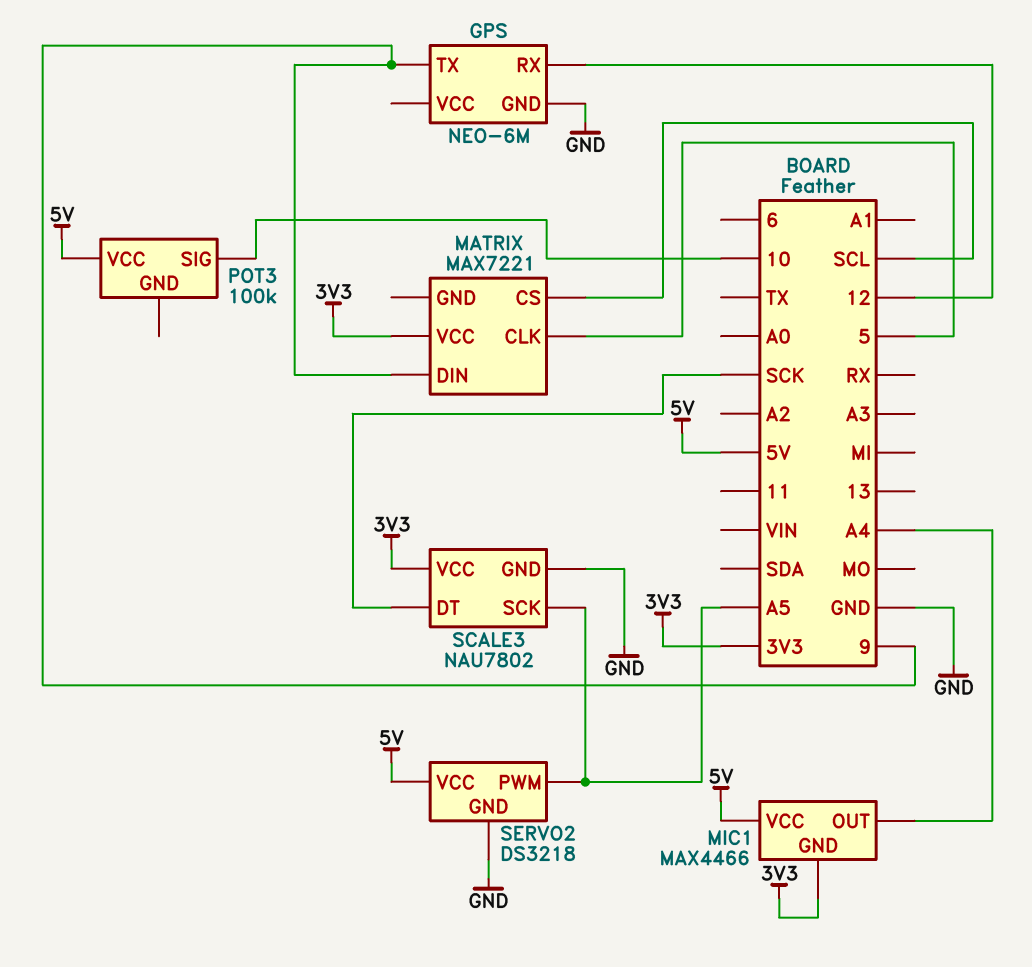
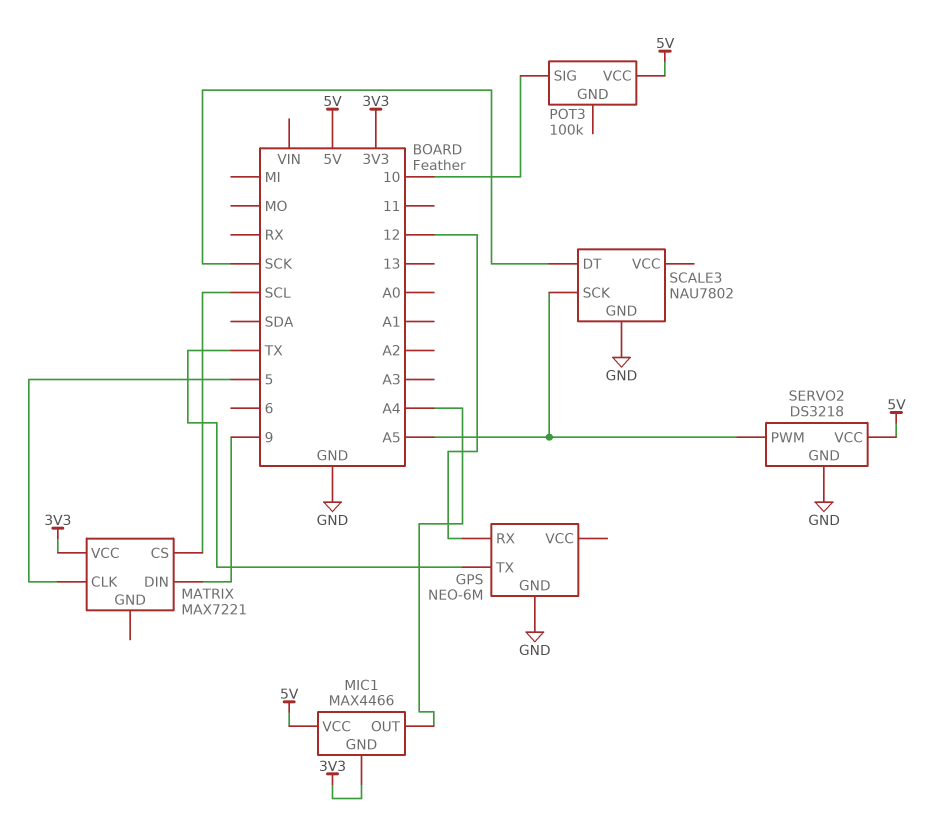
GPS pin TX: 9 -> TX
SCALE3 pin VCC: 3V3 -> none

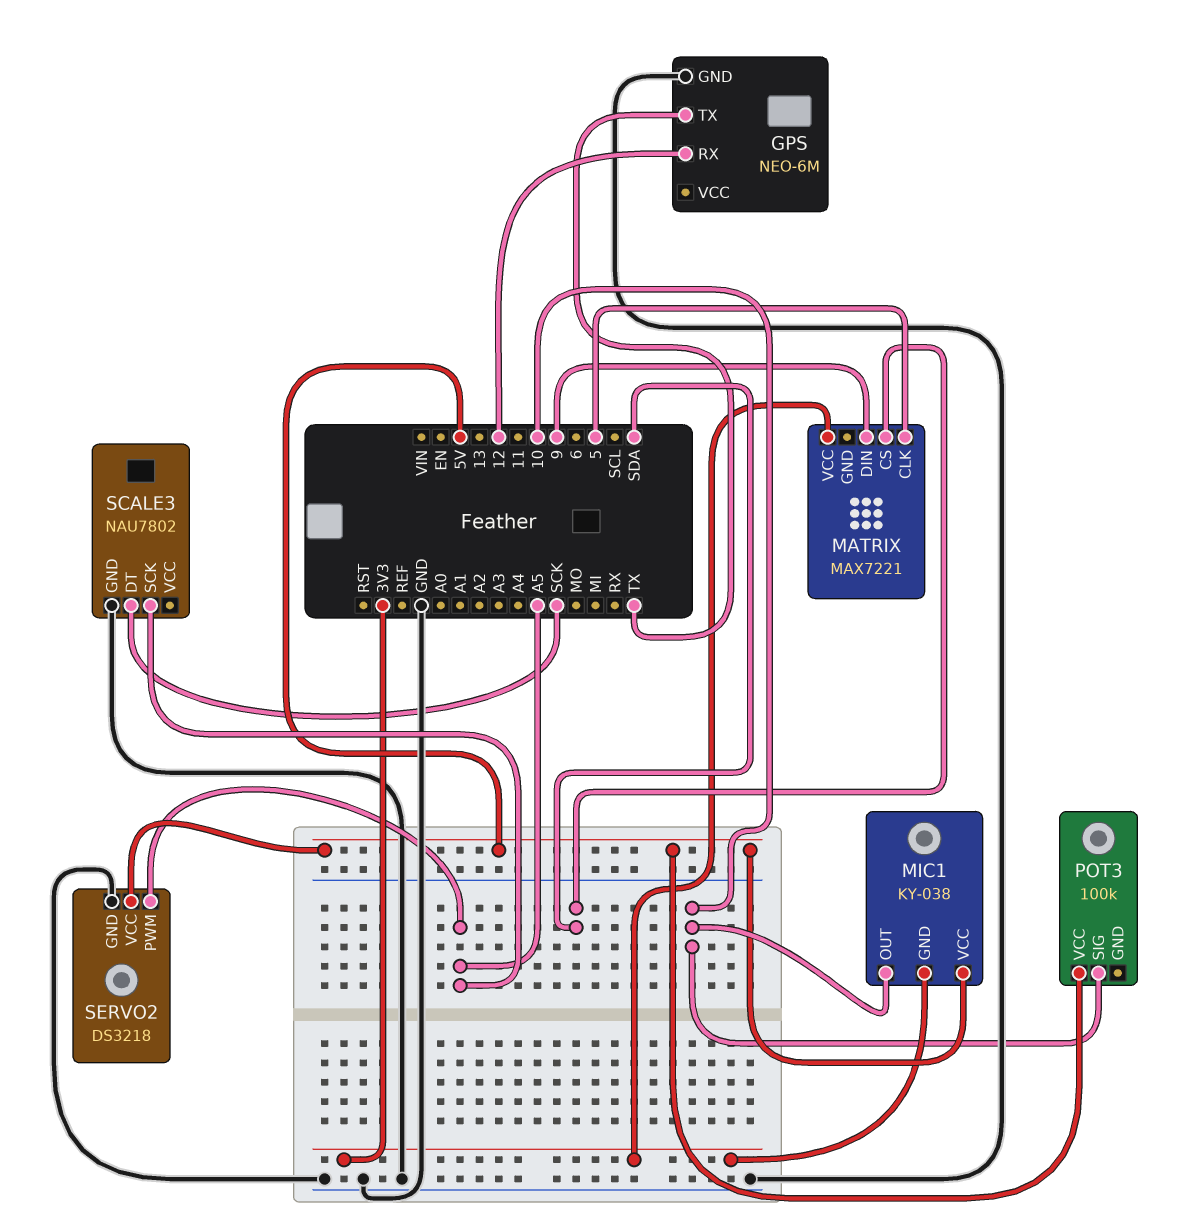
MATRIX pin CS: SCL -> SDA
MIC1: MAX4466 -> KY-038
MIC1 pin OUT: A4 -> 10

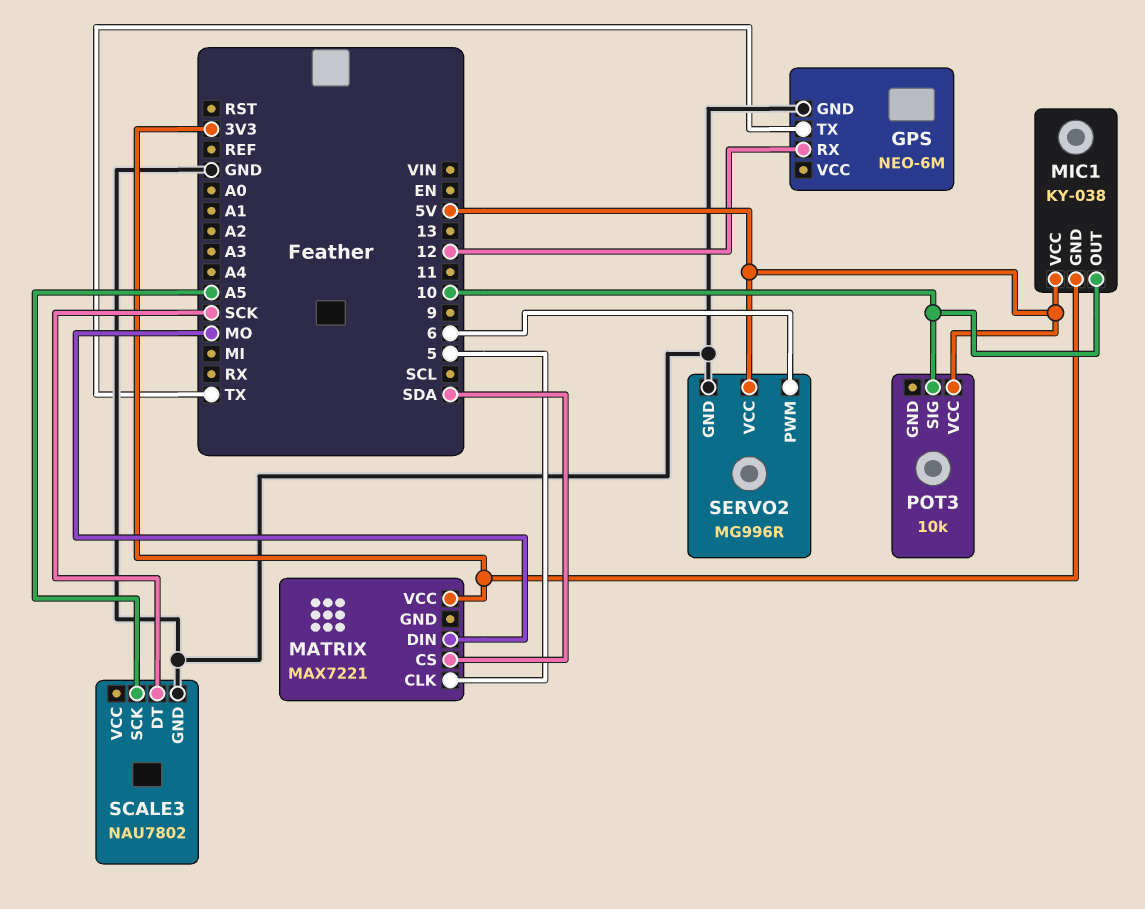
MATRIX pin DIN: 9 -> MO
POT3: 100k -> 10k
SERVO2: DS3218 -> MG996R
SERVO2 pin PWM: A5 -> 6

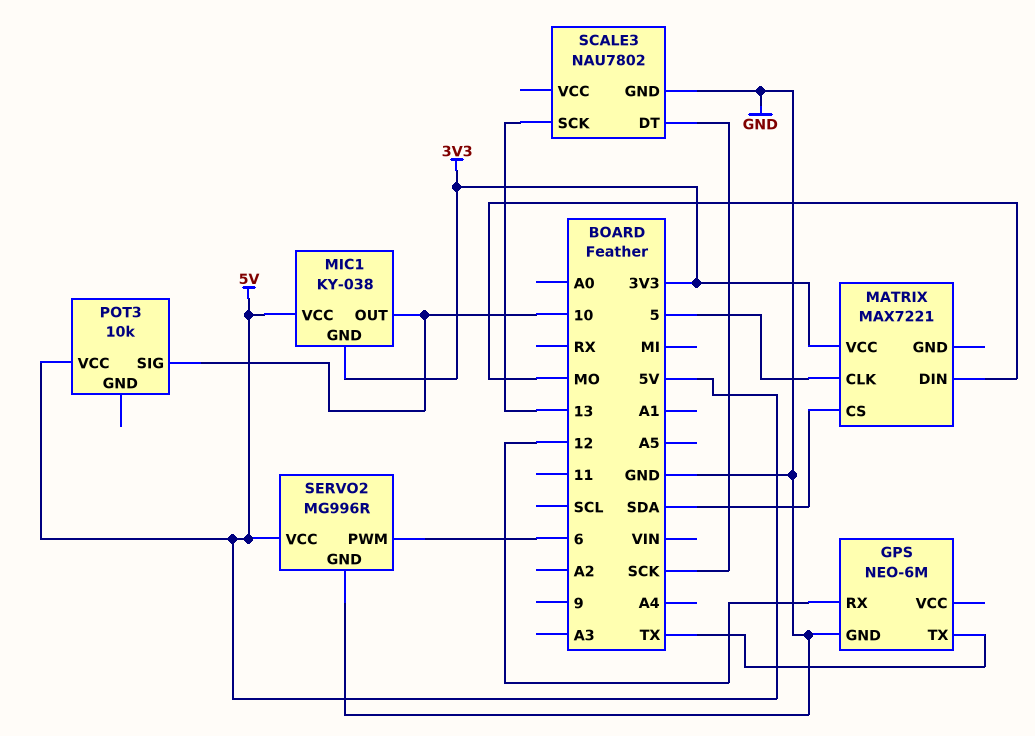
SCALE3 pin SCK: A5 -> 13

